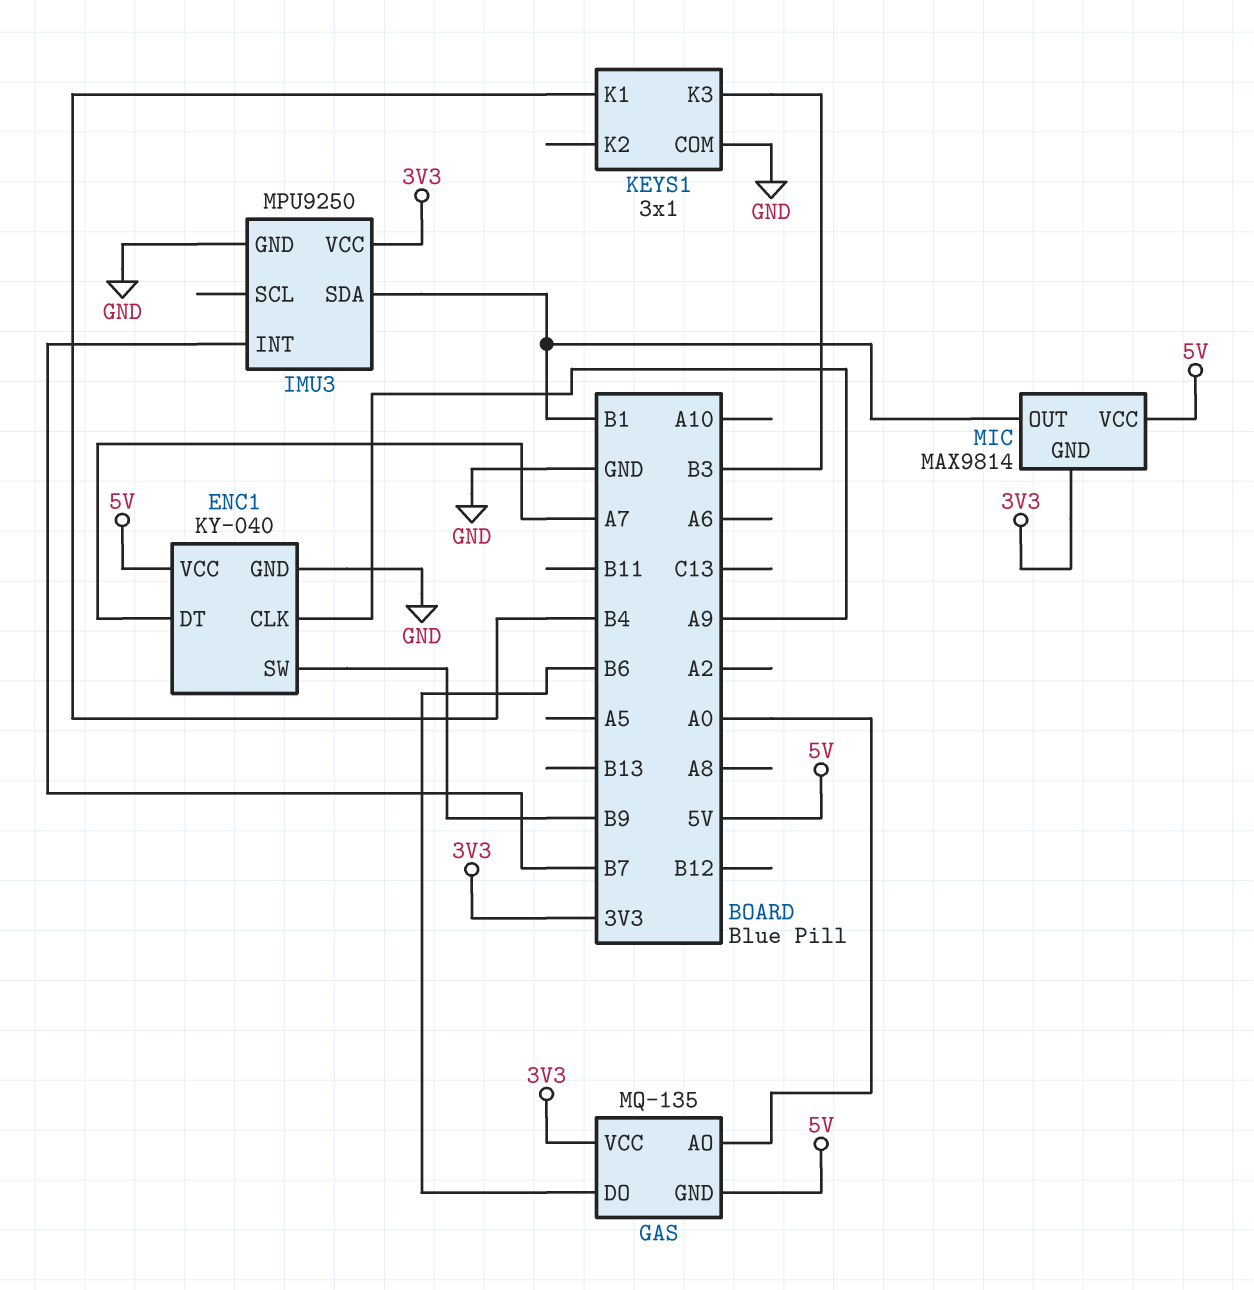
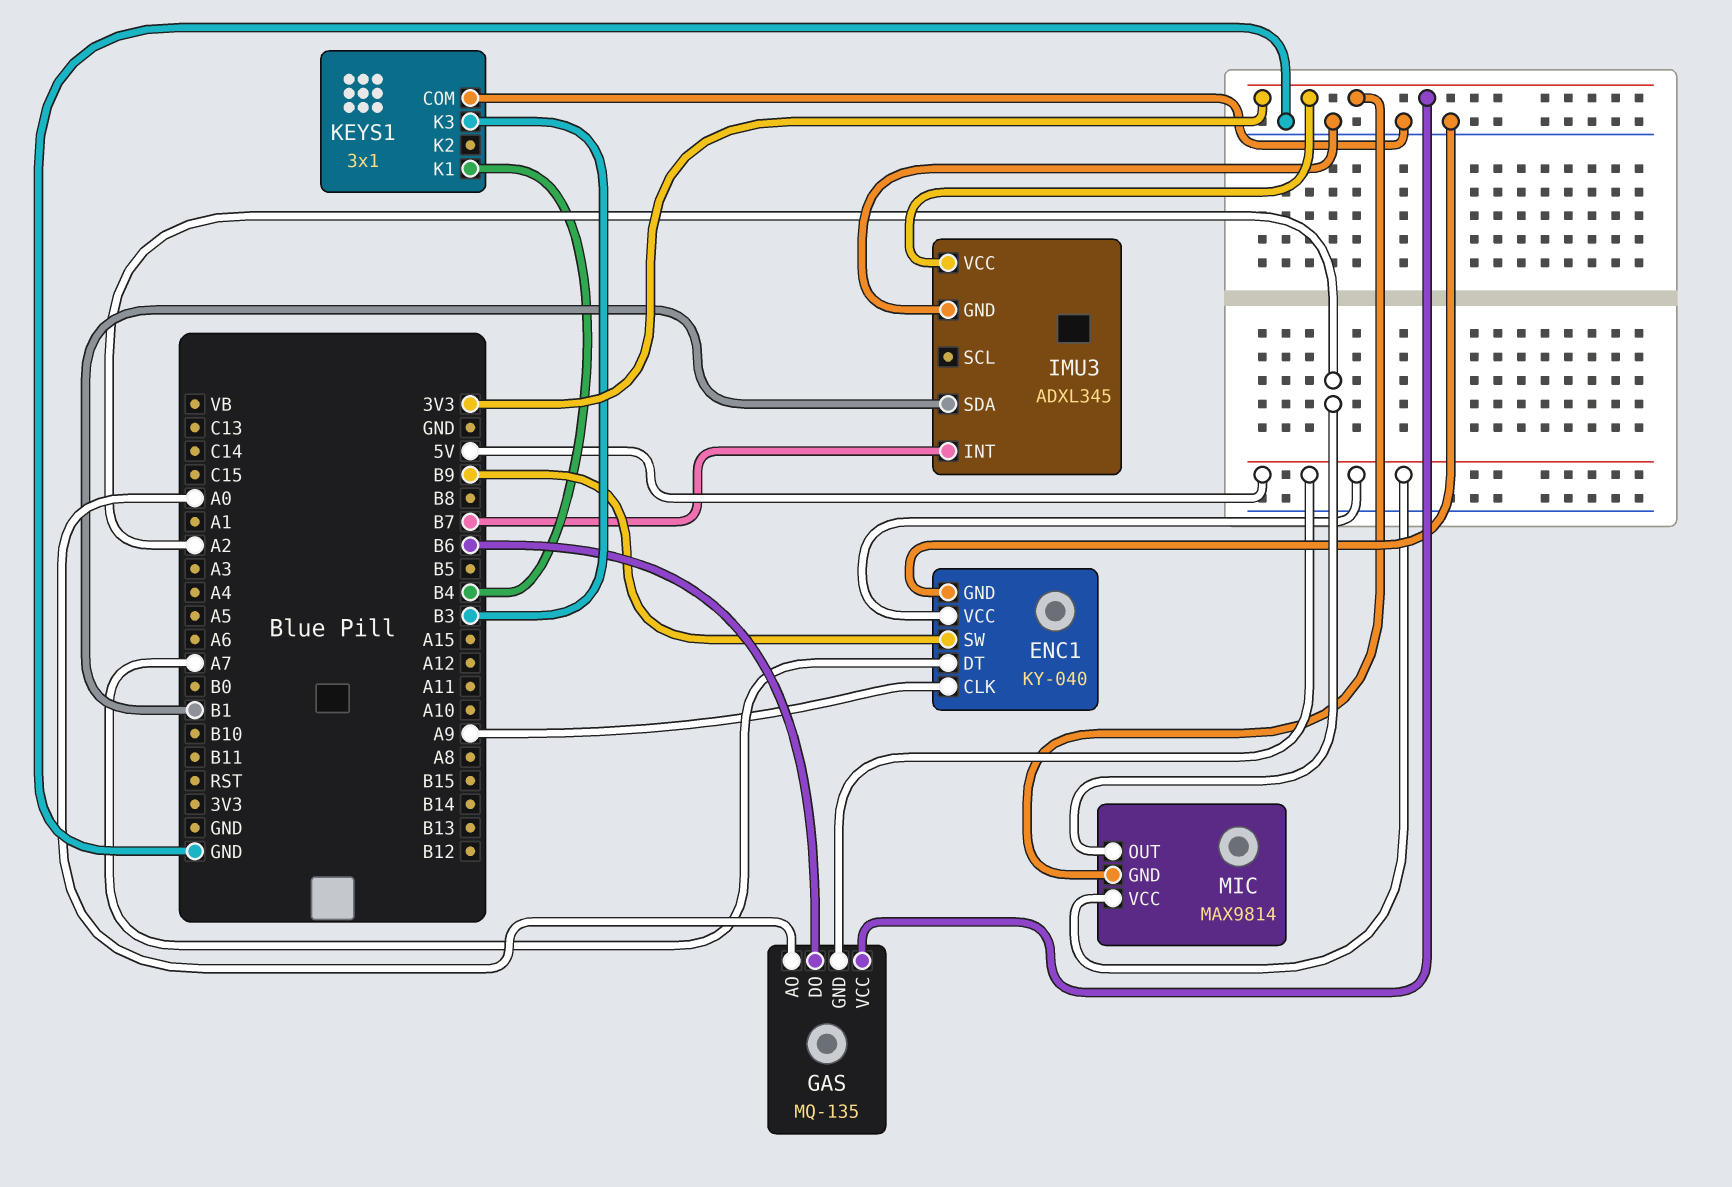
IMU3: MPU9250 -> ADXL345
MIC pin OUT: B1 -> A2

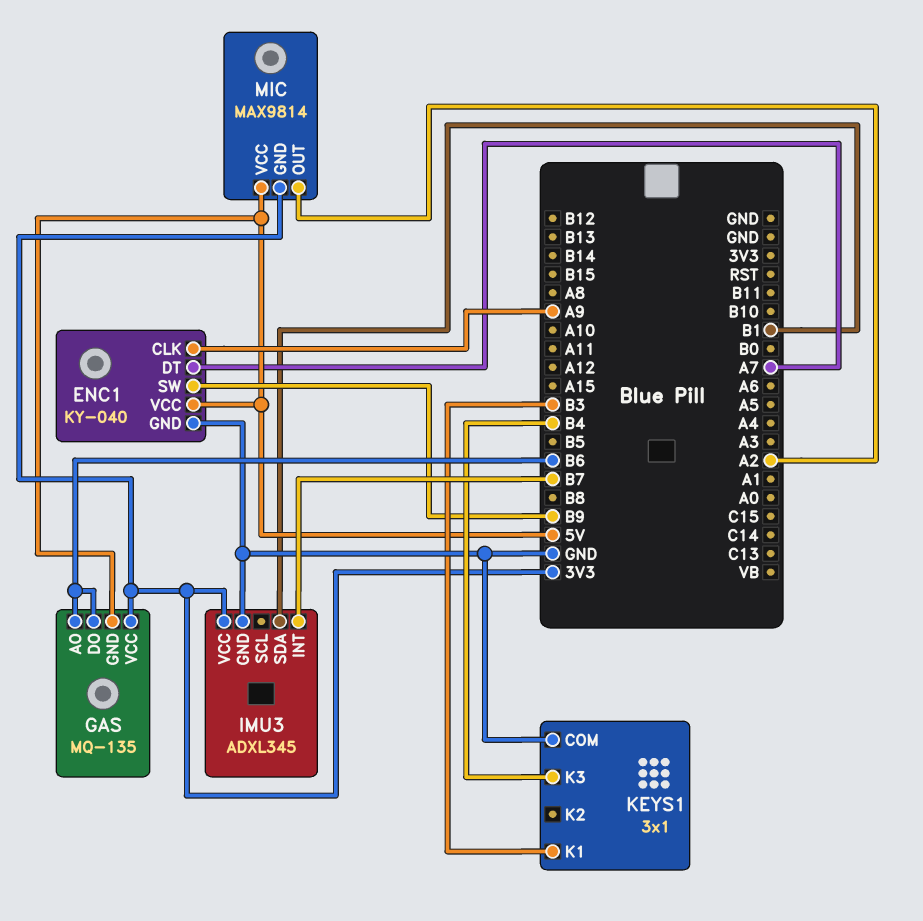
GAS pin AO: A0 -> B6
KEYS1 pin K1: B4 -> B3
KEYS1 pin K3: B3 -> B4

